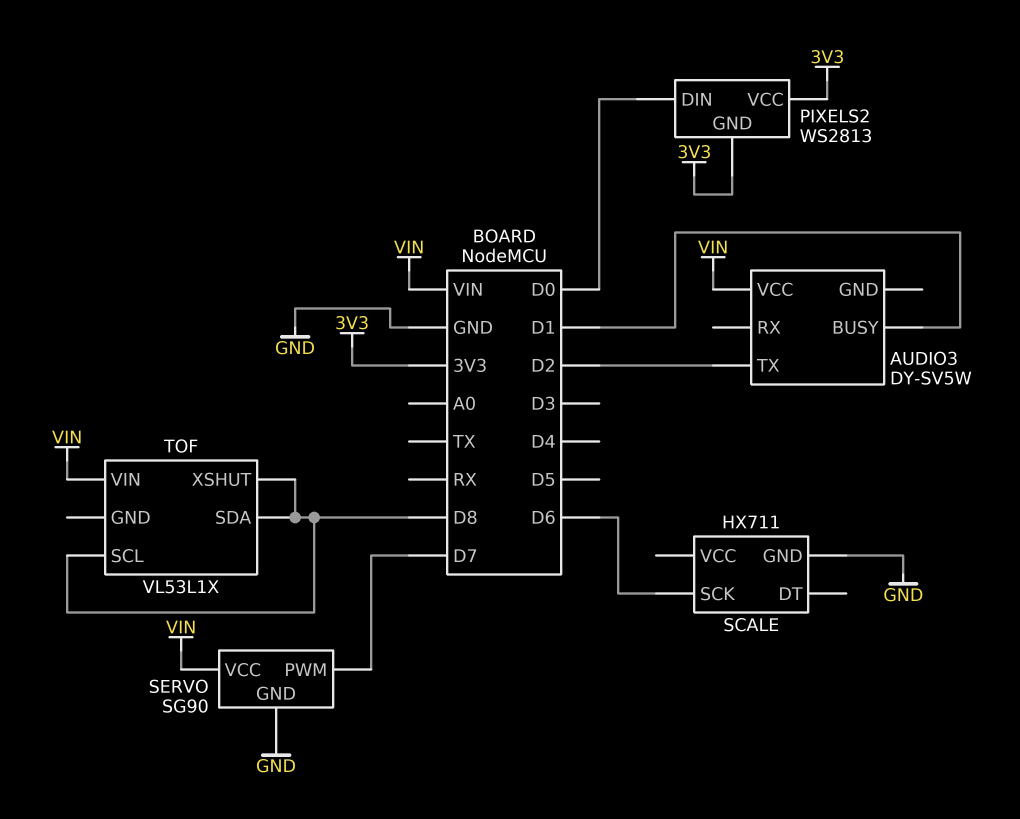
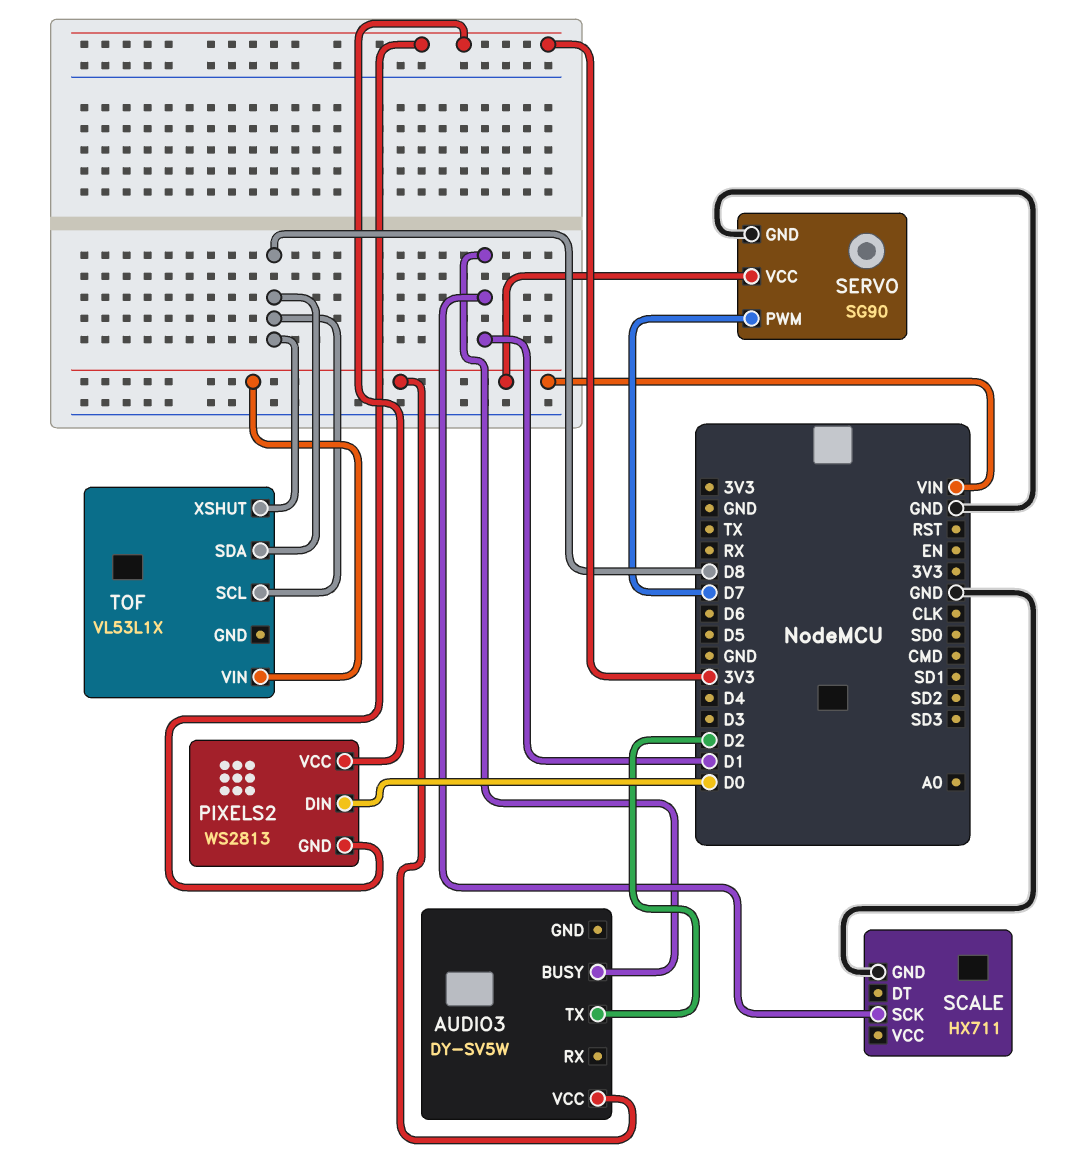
SCALE pin SCK: D6 -> D1

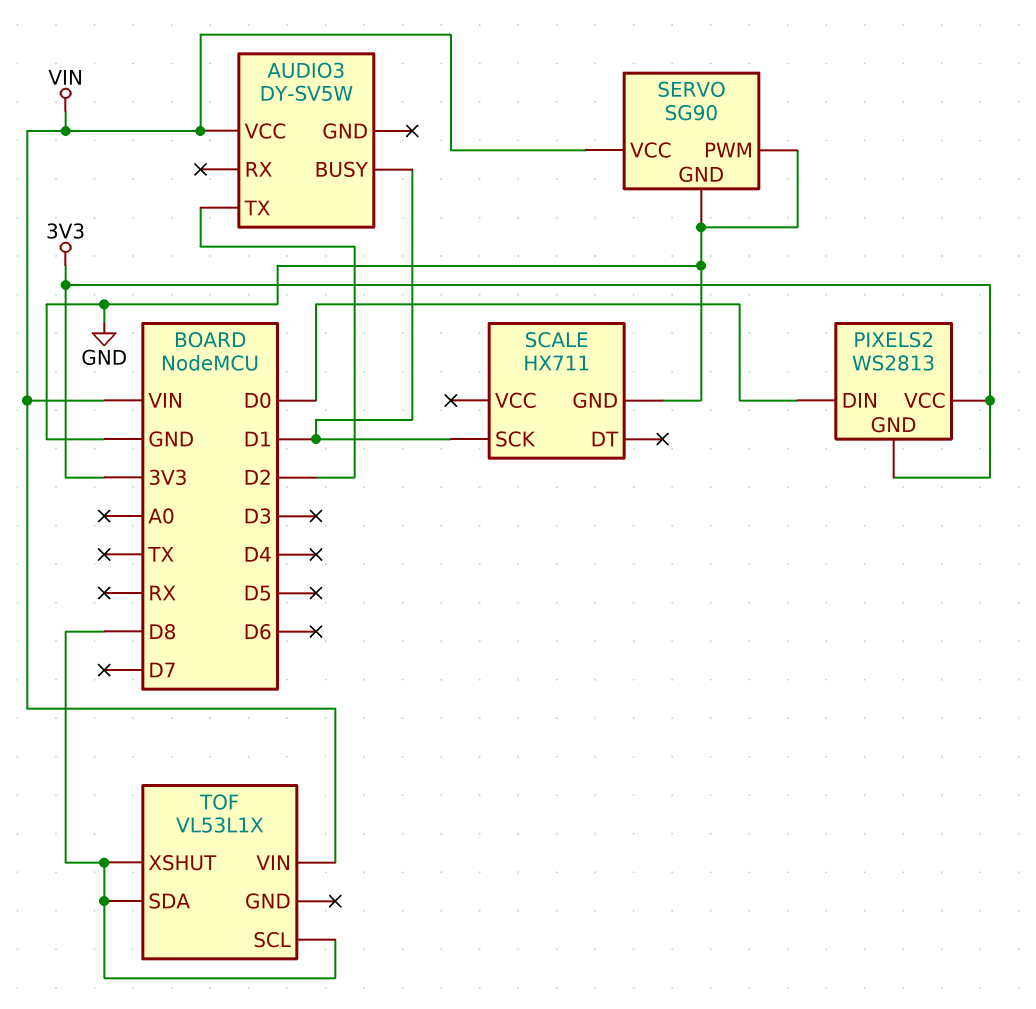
SERVO pin PWM: D7 -> GND

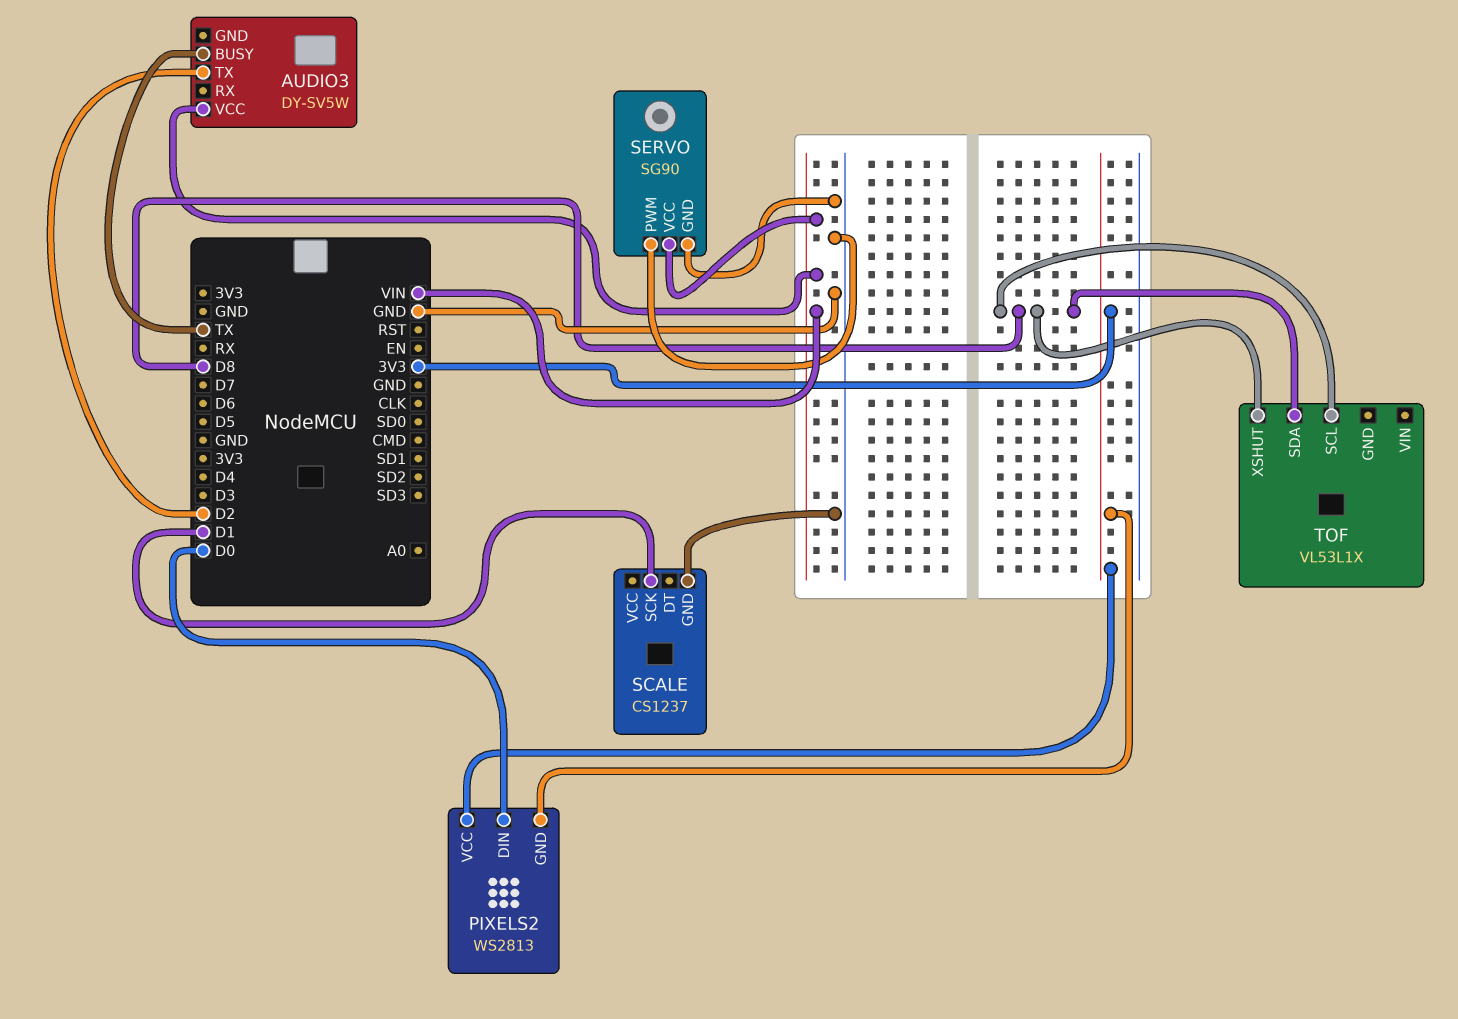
AUDIO3 pin BUSY: D1 -> TX
SCALE: HX711 -> CS1237
TOF pin VIN: VIN -> none

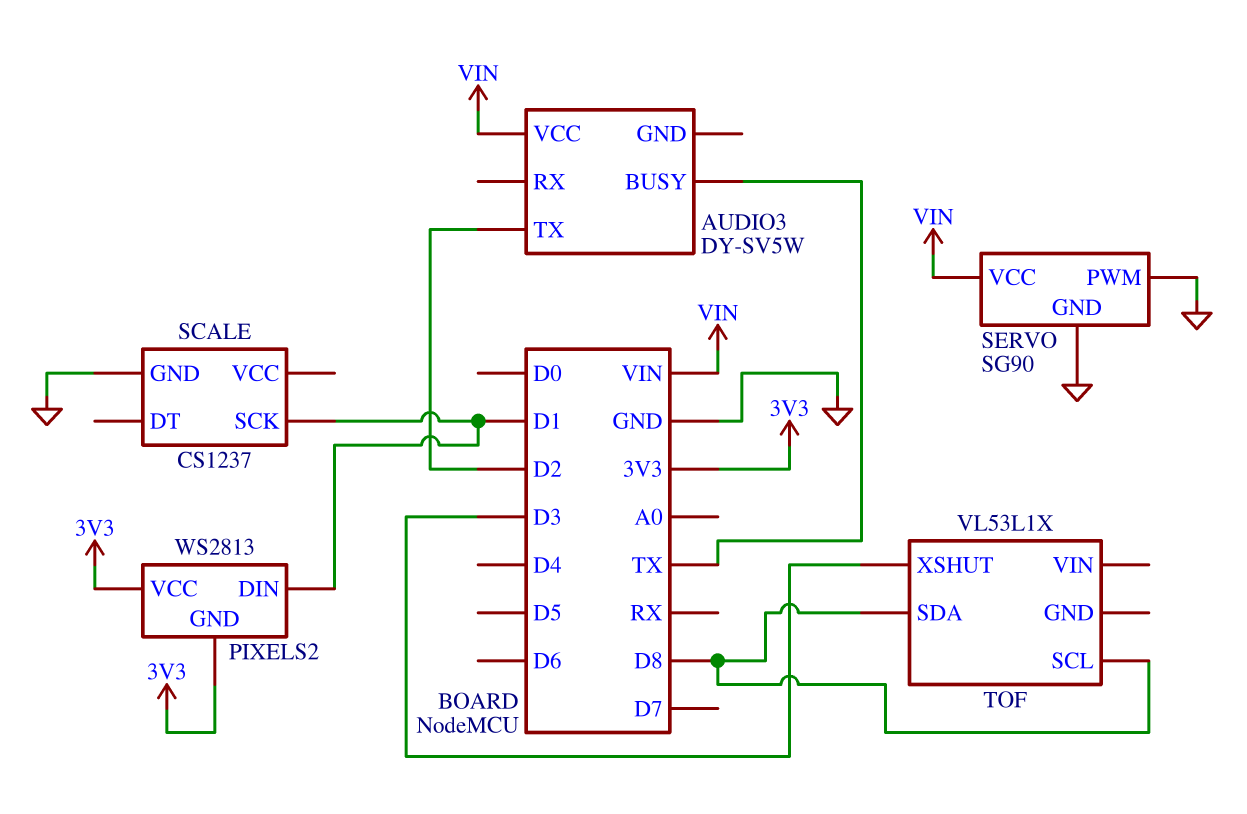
PIXELS2 pin DIN: D0 -> D1
TOF pin XSHUT: D8 -> D3

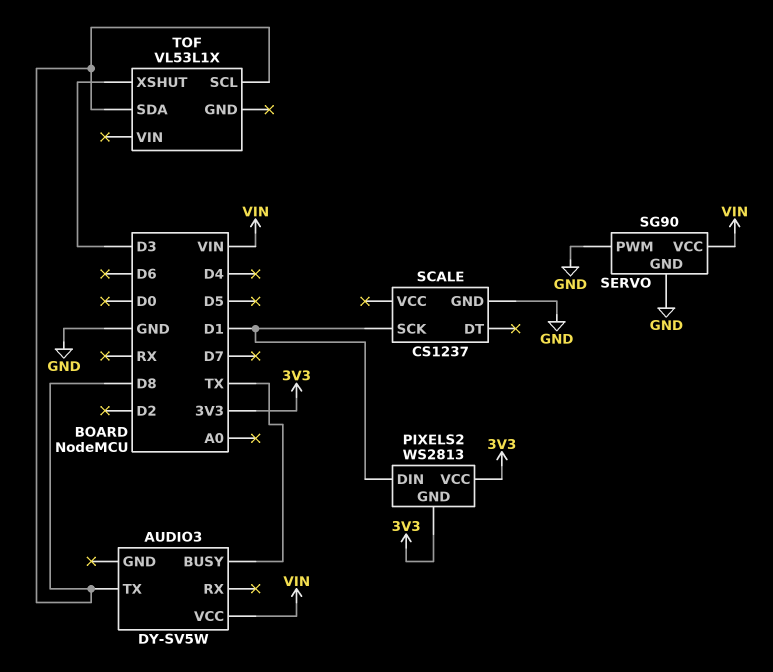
AUDIO3 pin TX: D2 -> D8

